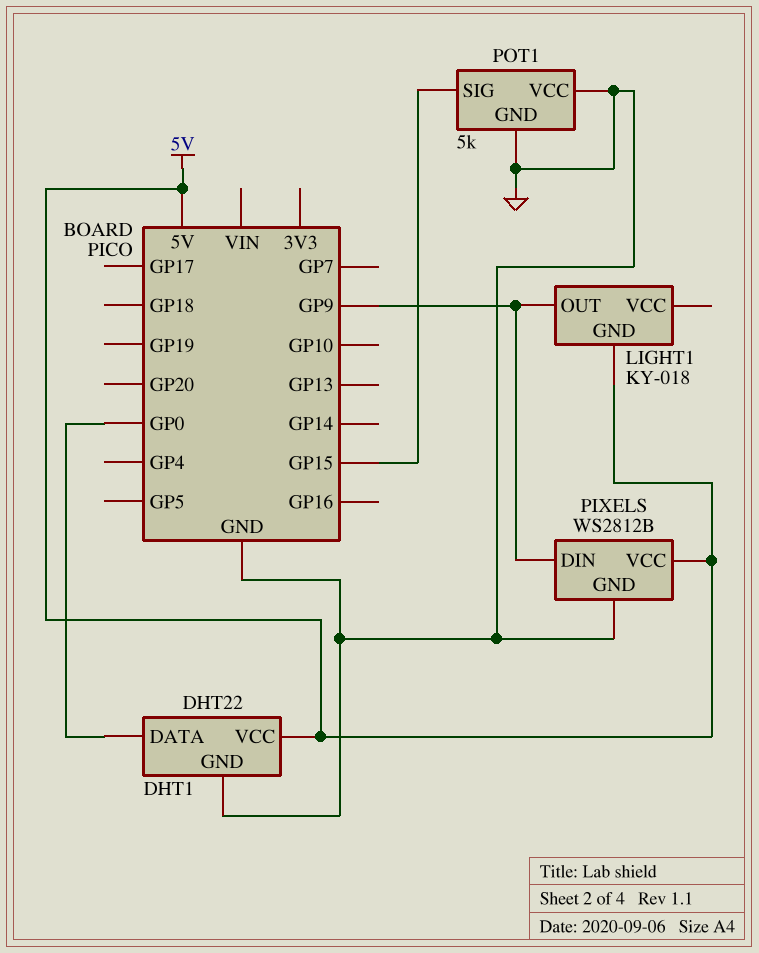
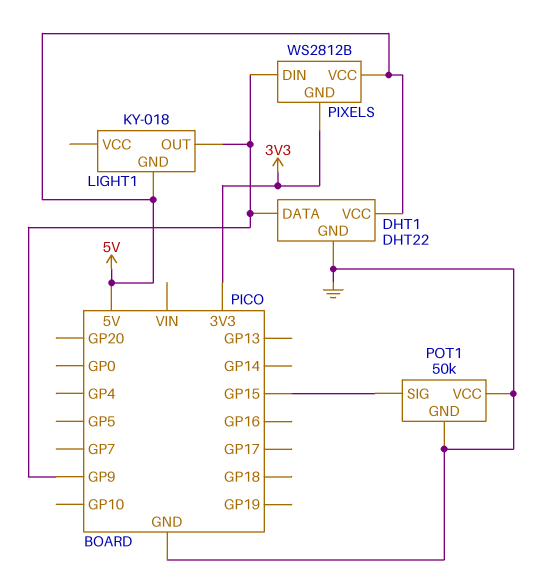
DHT1 pin DATA: GP0 -> GP9
PIXELS pin GND: GND -> 3V3
POT1: 5k -> 50k

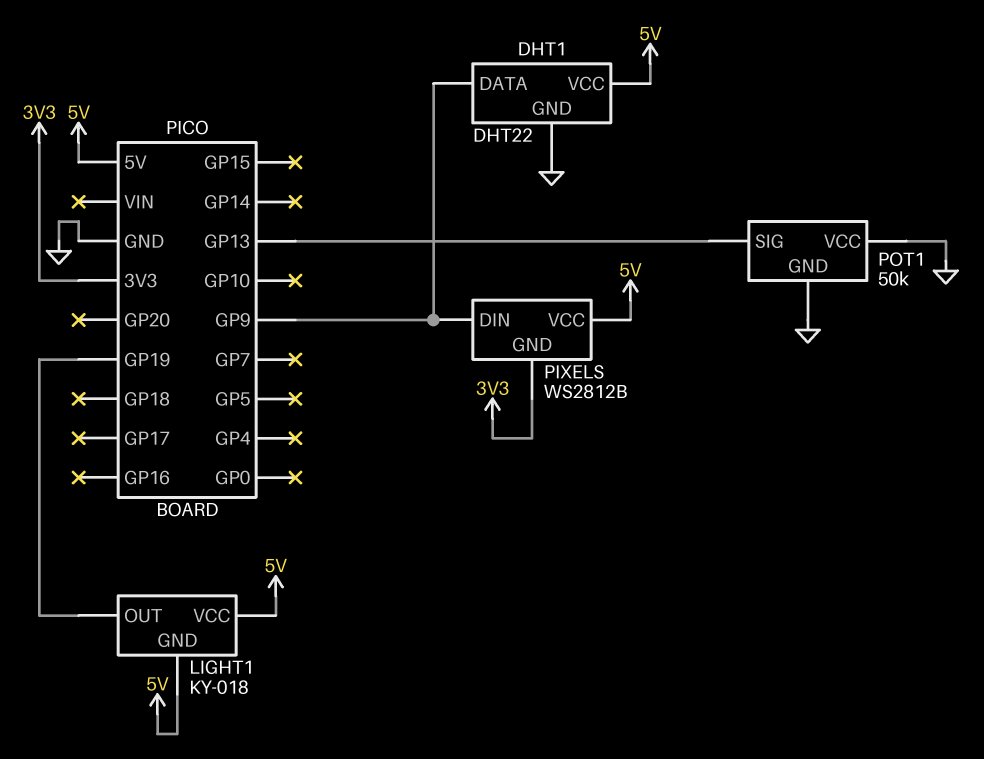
LIGHT1 pin OUT: GP9 -> GP19
LIGHT1 pin VCC: none -> 5V
POT1 pin SIG: GP15 -> GP13

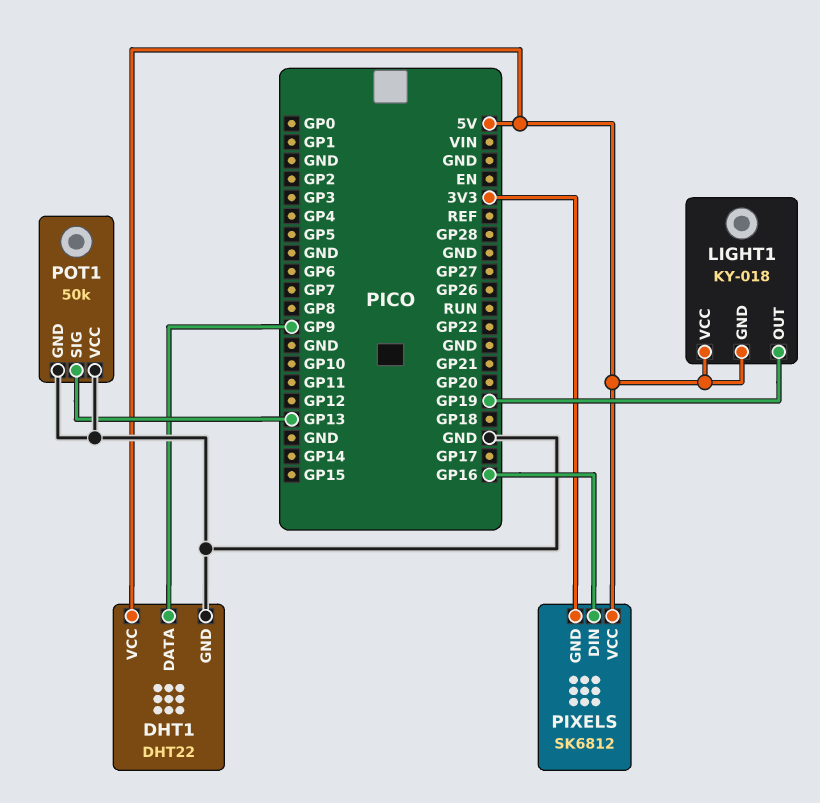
PIXELS: WS2812B -> SK6812
PIXELS pin DIN: GP9 -> GP16

